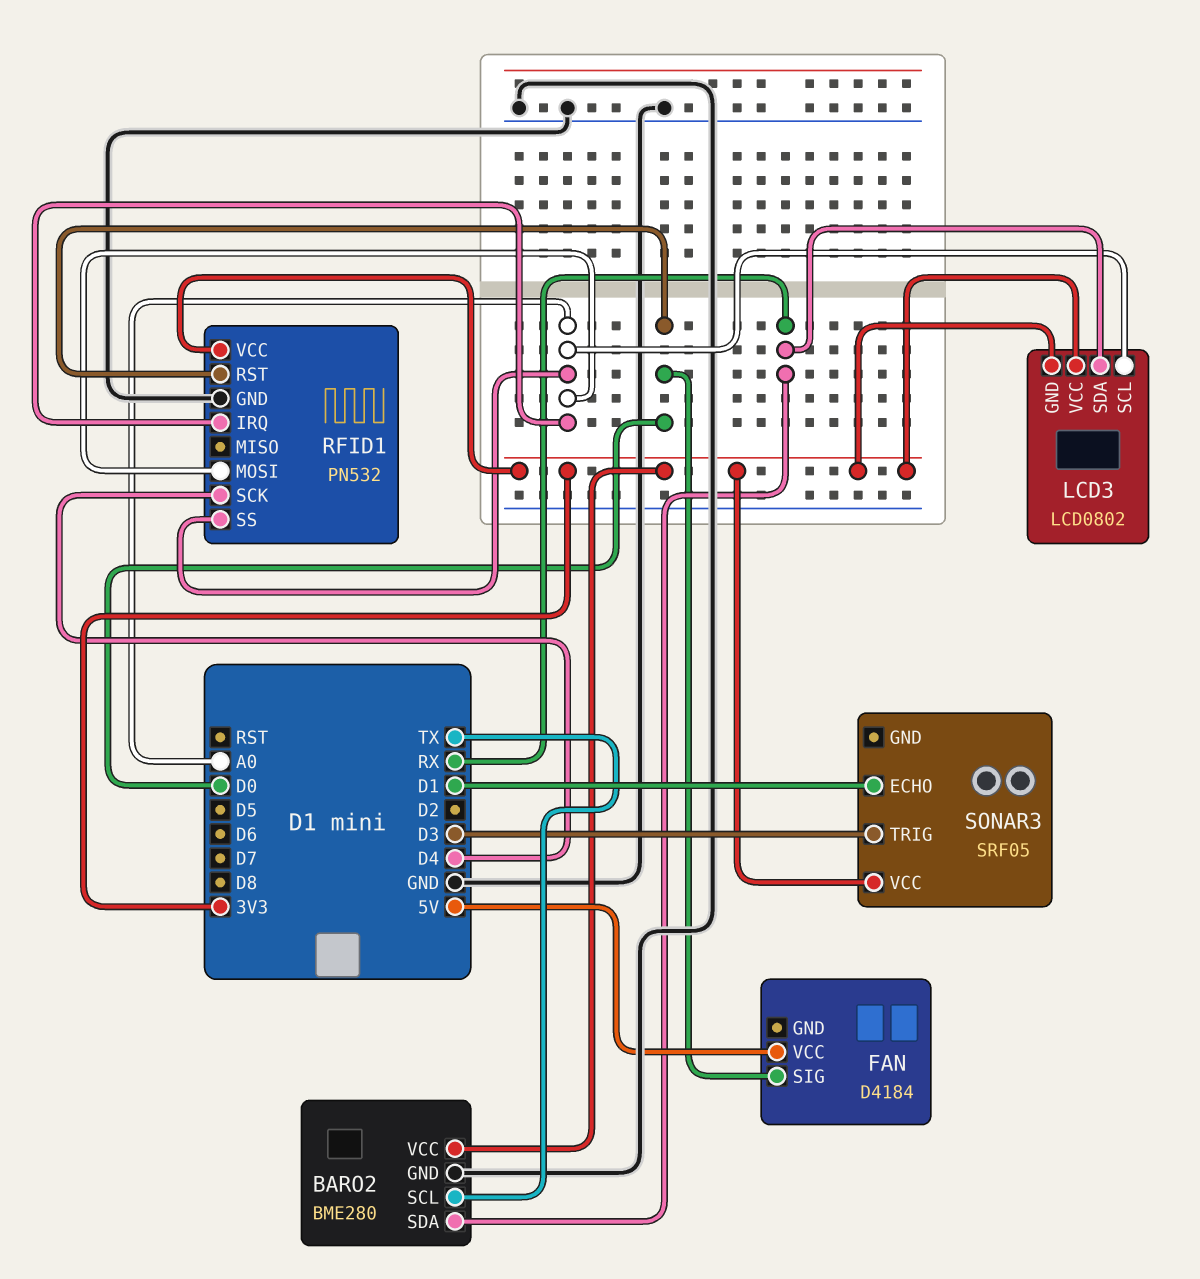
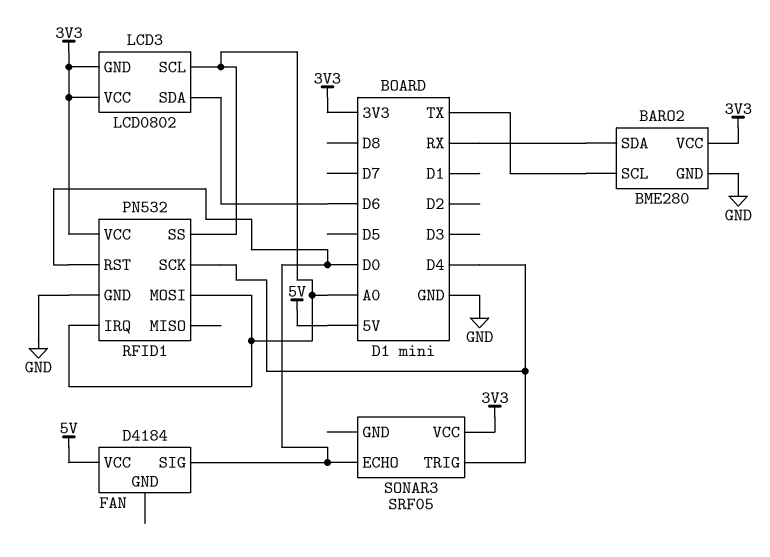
LCD3 pin SDA: RX -> D6
SONAR3 pin ECHO: D1 -> D0
SONAR3 pin TRIG: D3 -> D4

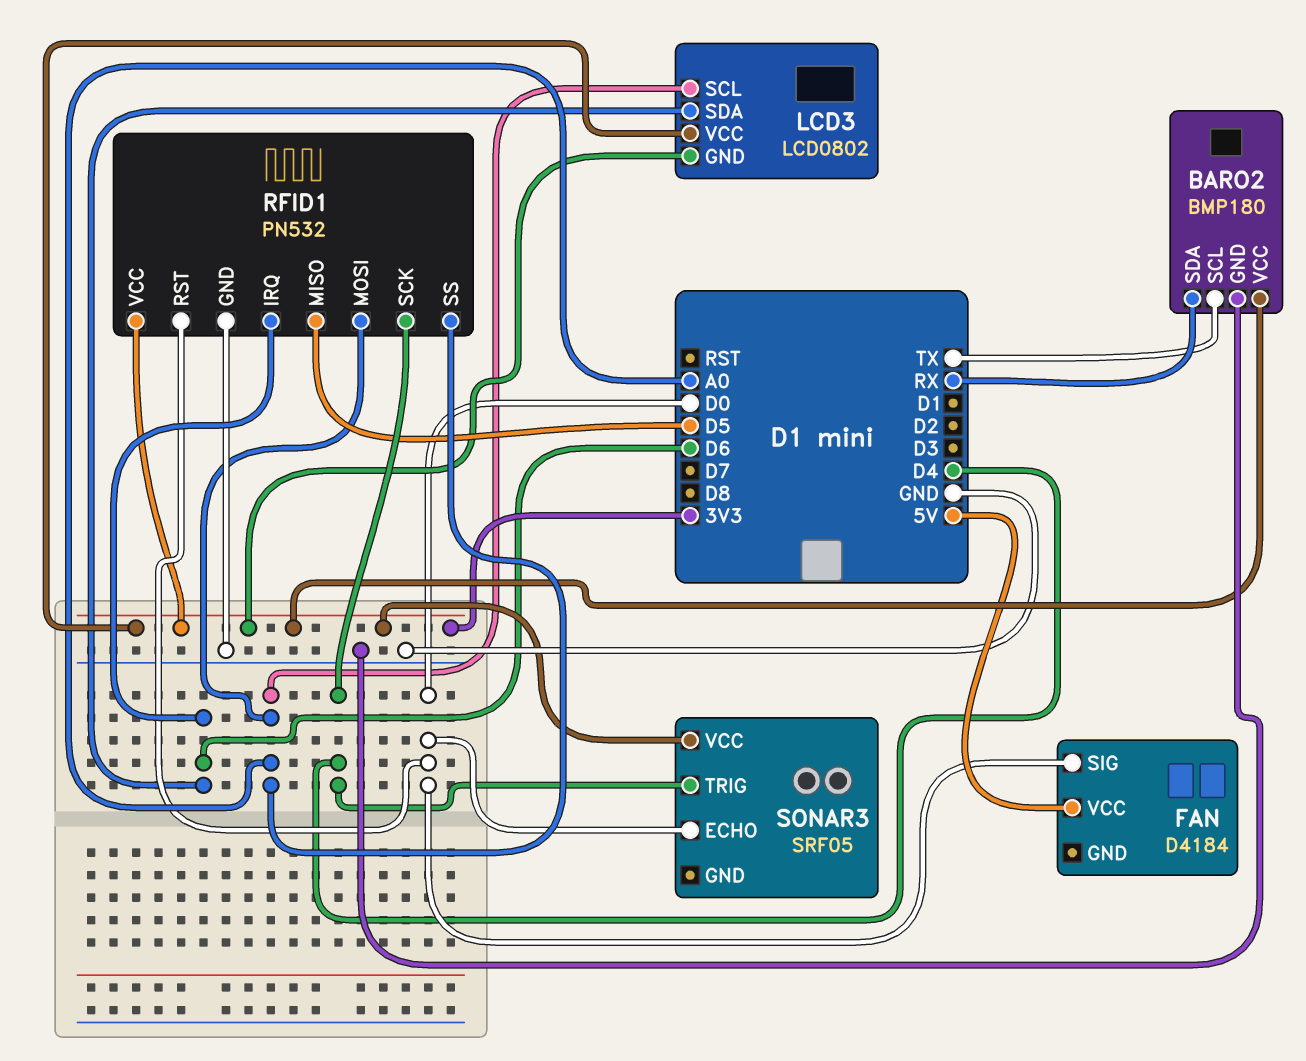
BARO2: BME280 -> BMP180
RFID1 pin IRQ: A0 -> D6
RFID1 pin MISO: none -> D5

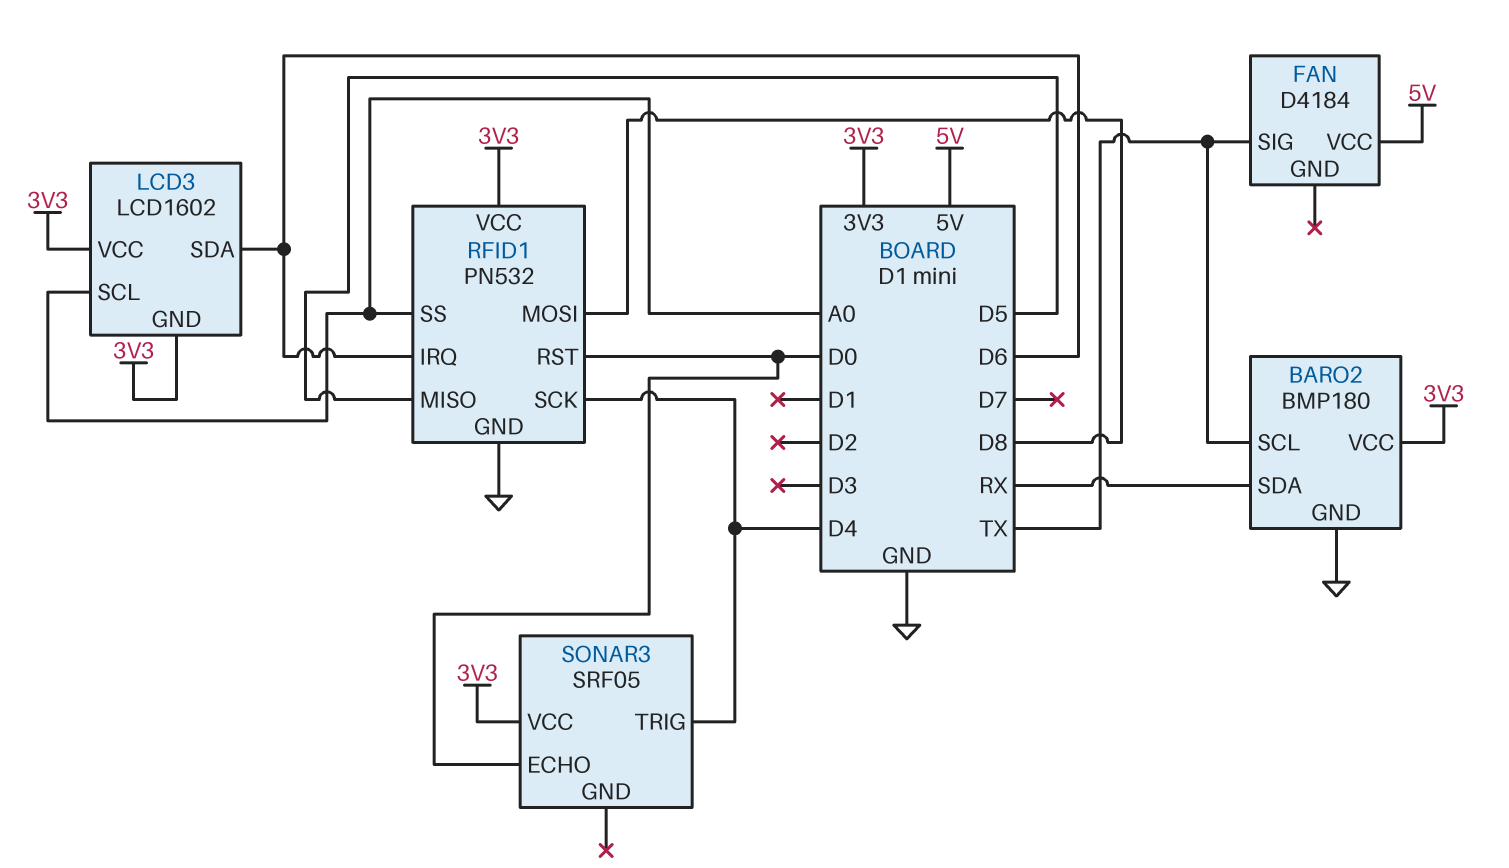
FAN pin SIG: D0 -> TX
LCD3: LCD0802 -> LCD1602
RFID1 pin MOSI: A0 -> D8

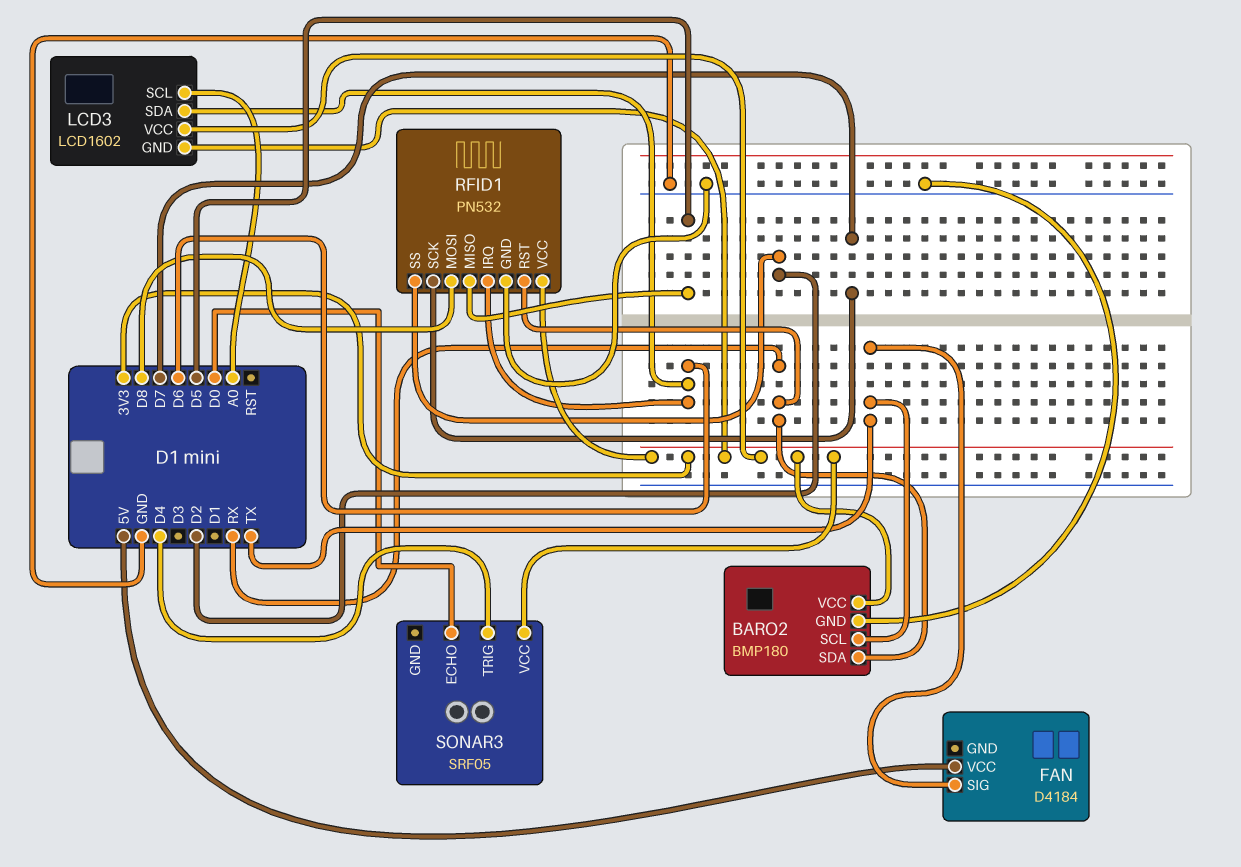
RFID1 pin RST: D0 -> RX
RFID1 pin SCK: D4 -> D7
RFID1 pin SS: A0 -> D2

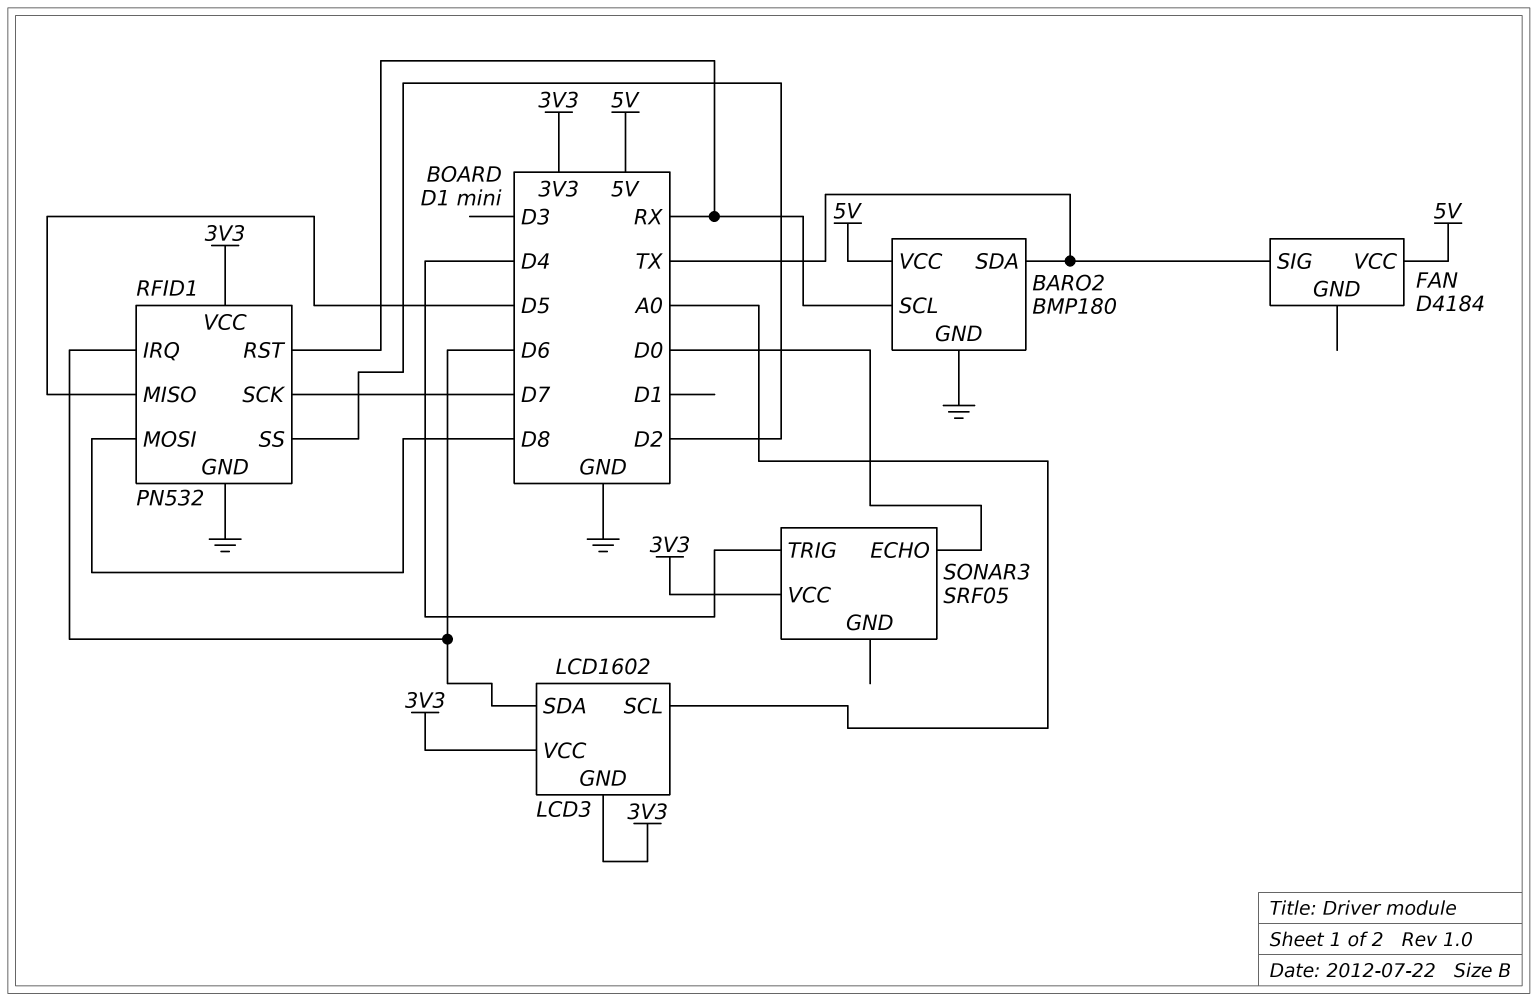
BARO2 pin SCL: TX -> RX
BARO2 pin SDA: RX -> TX
BARO2 pin VCC: 3V3 -> 5V

